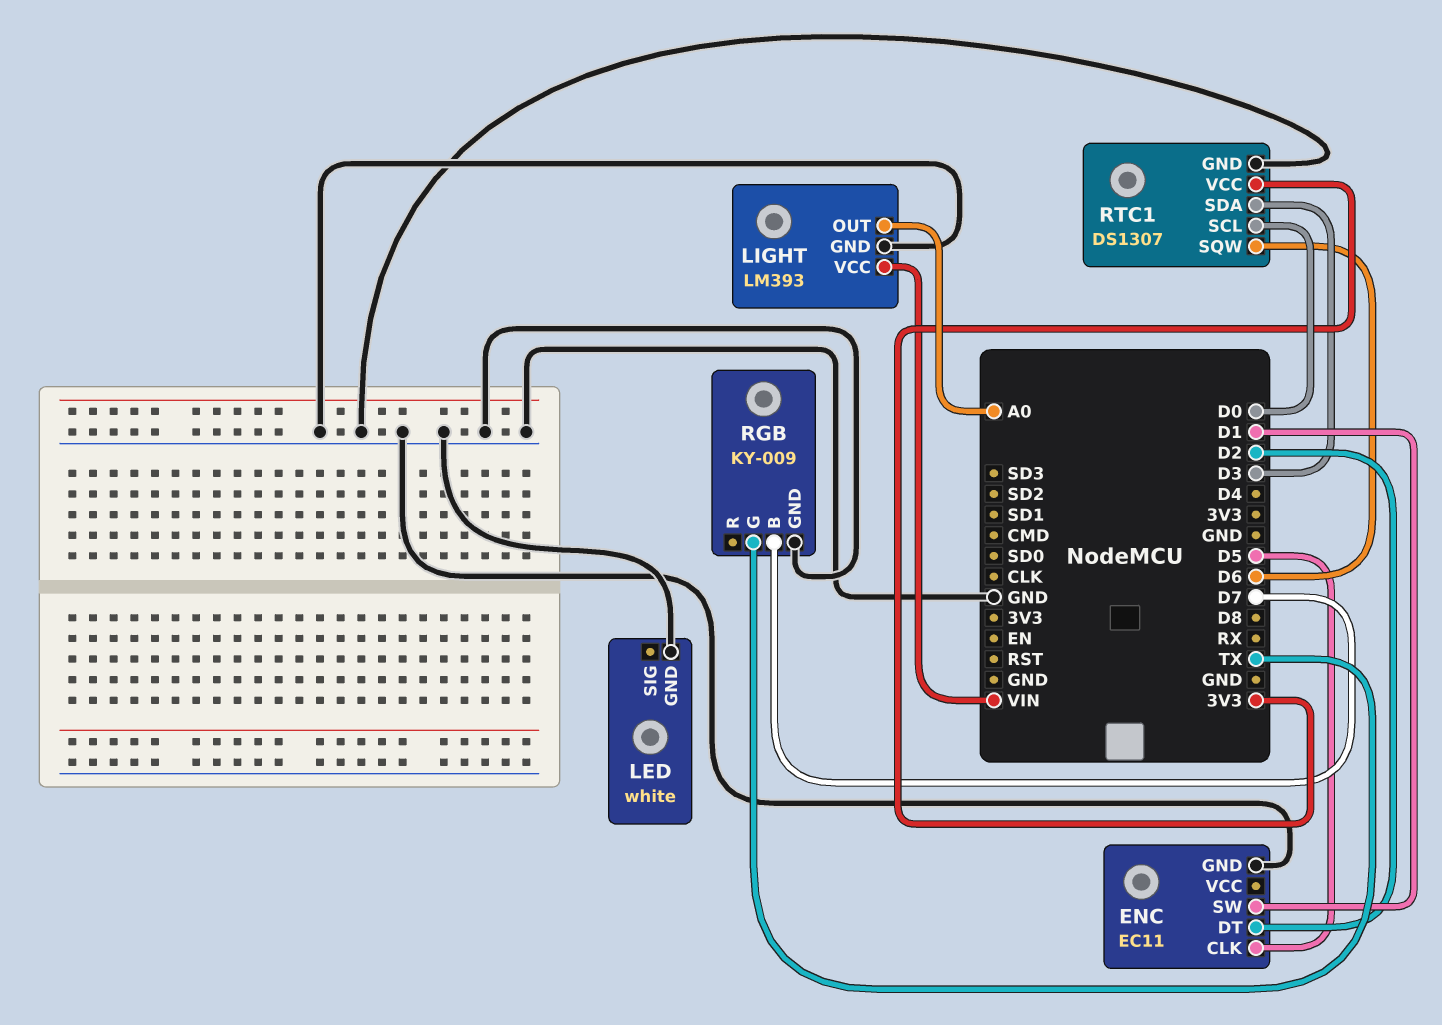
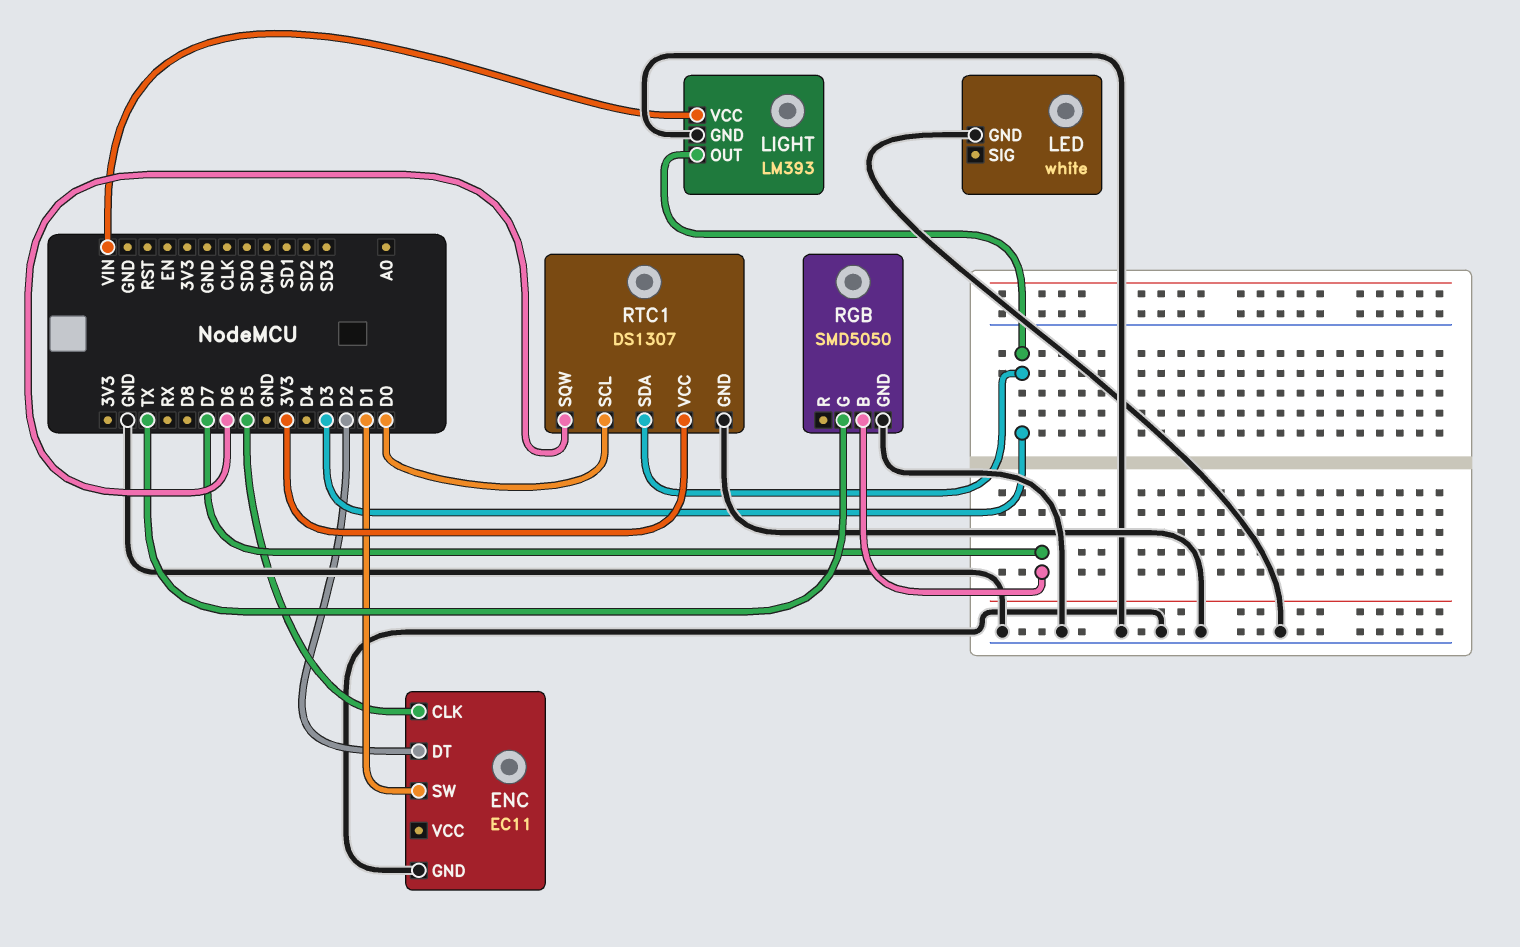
LIGHT pin OUT: A0 -> D3
RGB: KY-009 -> SMD5050

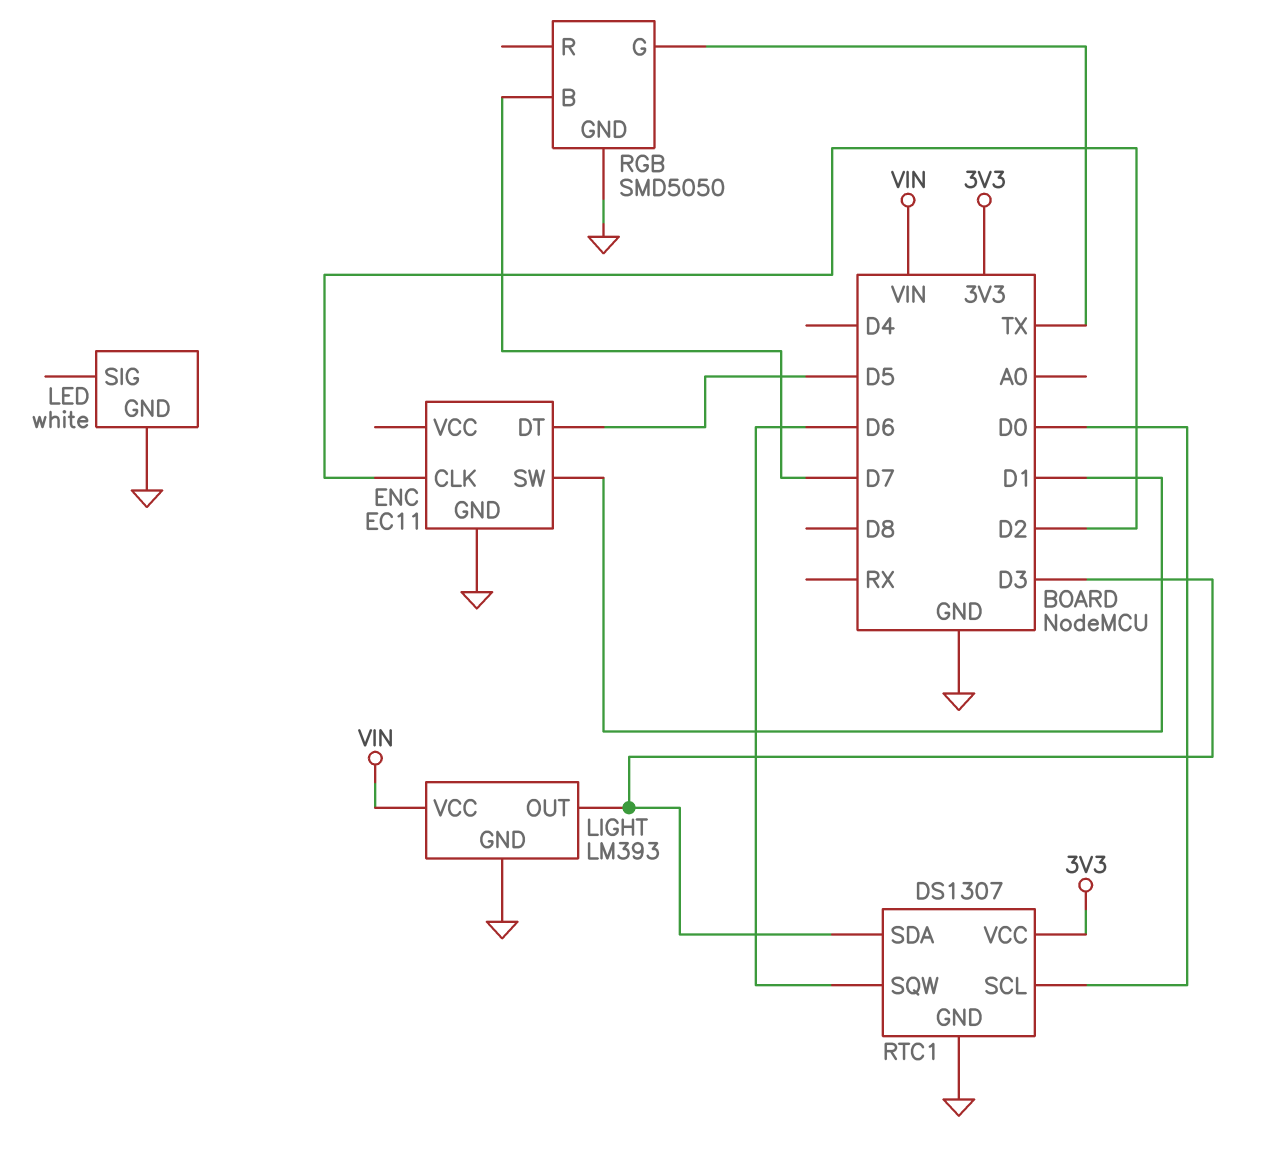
ENC pin CLK: D5 -> D2
ENC pin DT: D2 -> D5

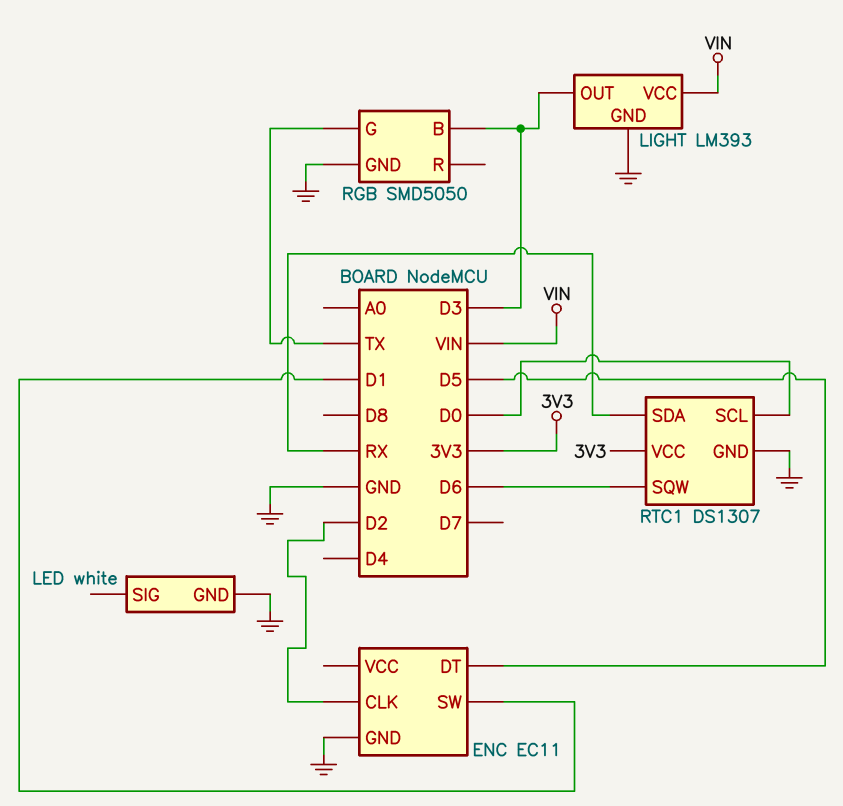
RGB pin B: D7 -> D3
RTC1 pin SDA: D3 -> RX

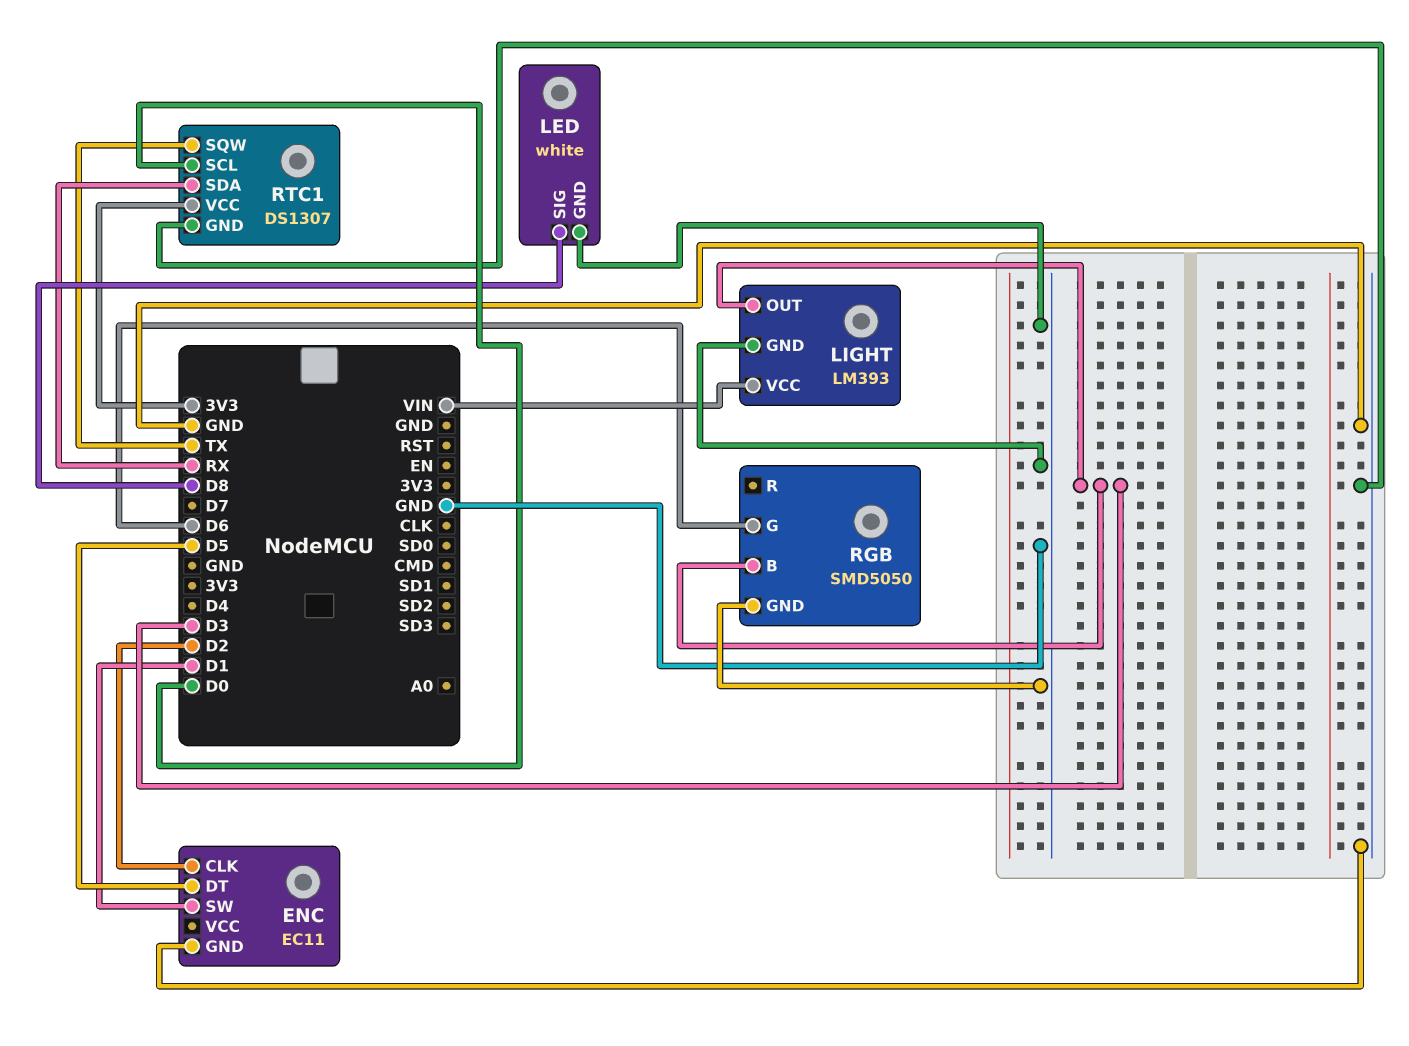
LED pin SIG: none -> D8
RGB pin G: TX -> D6
RTC1 pin SQW: D6 -> TX

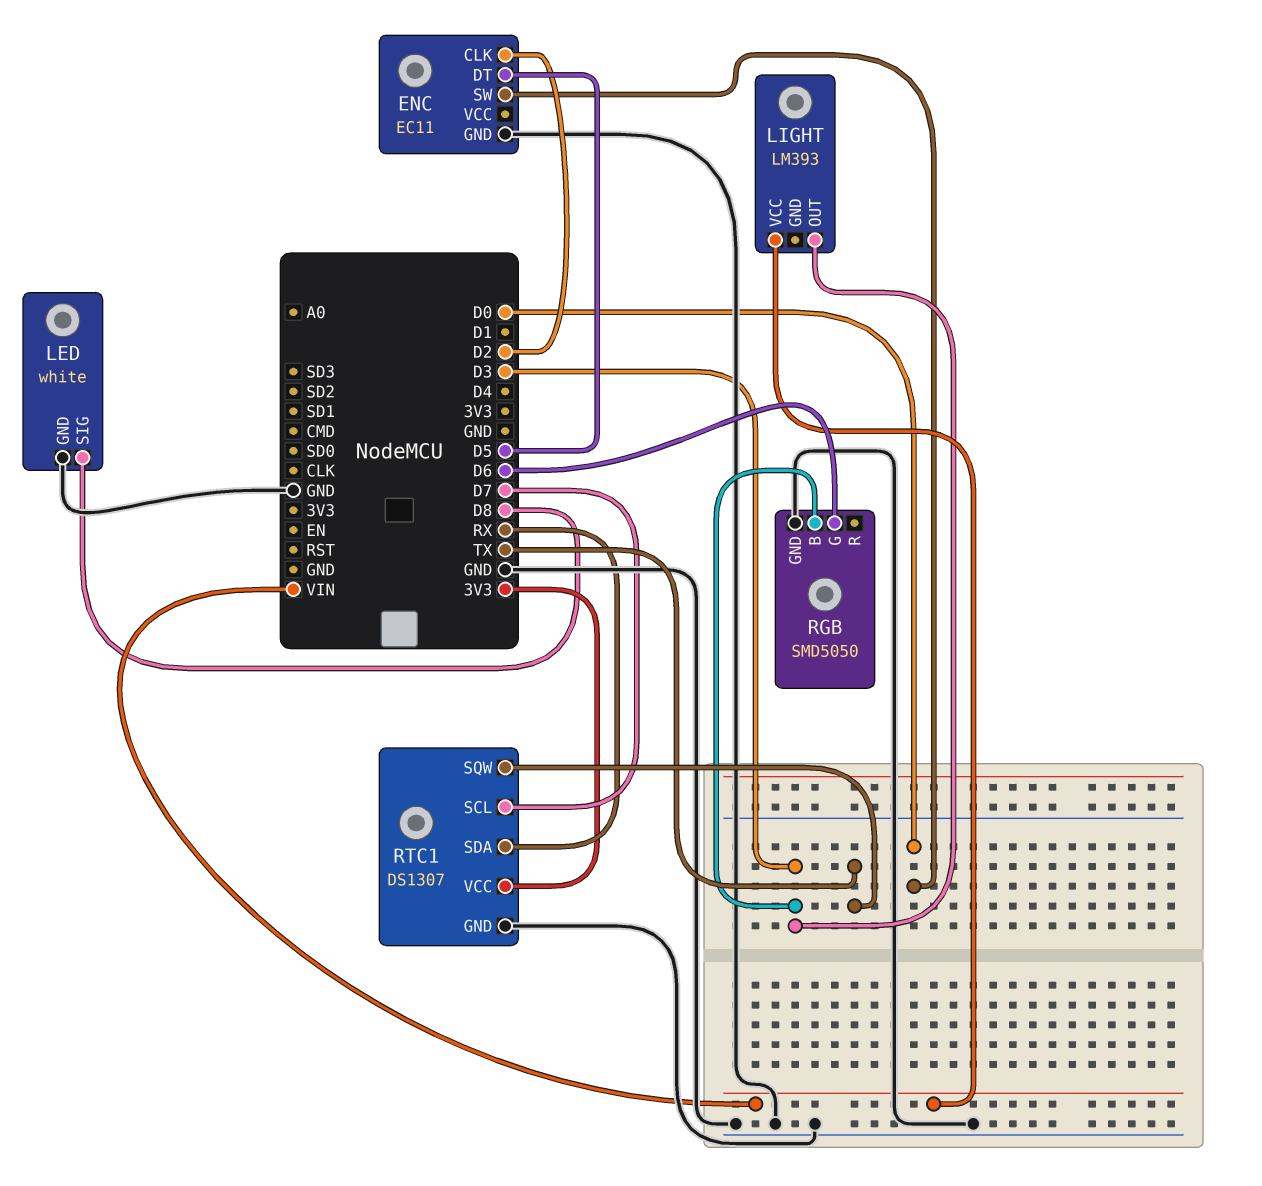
ENC pin SW: D1 -> D0
LIGHT pin GND: GND -> none
RTC1 pin SCL: D0 -> D7

